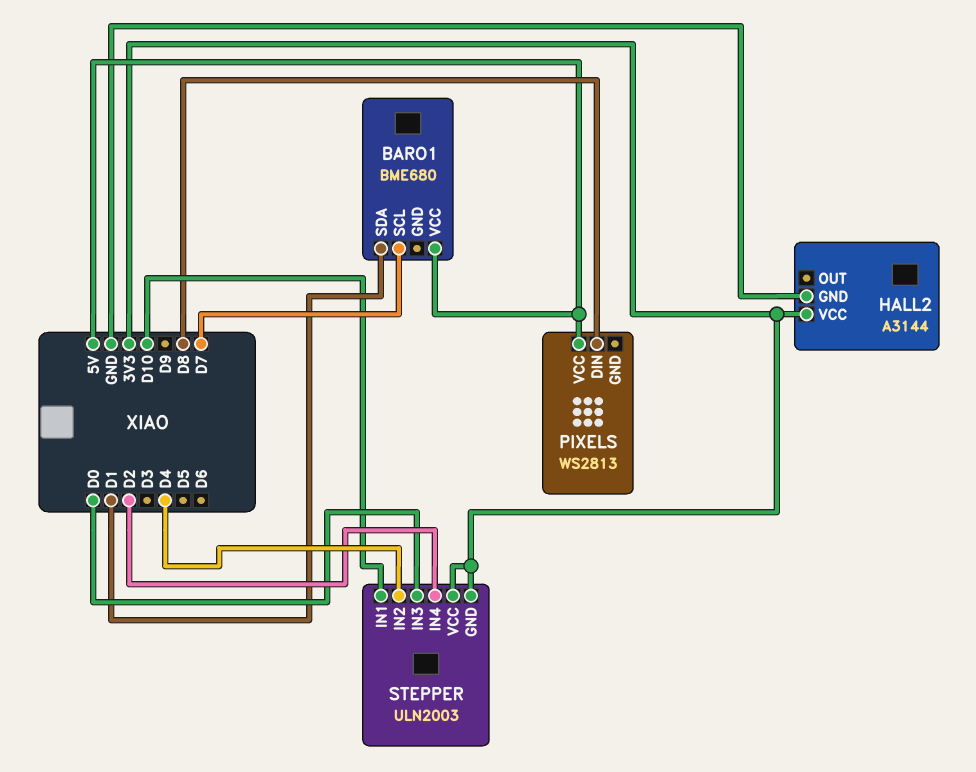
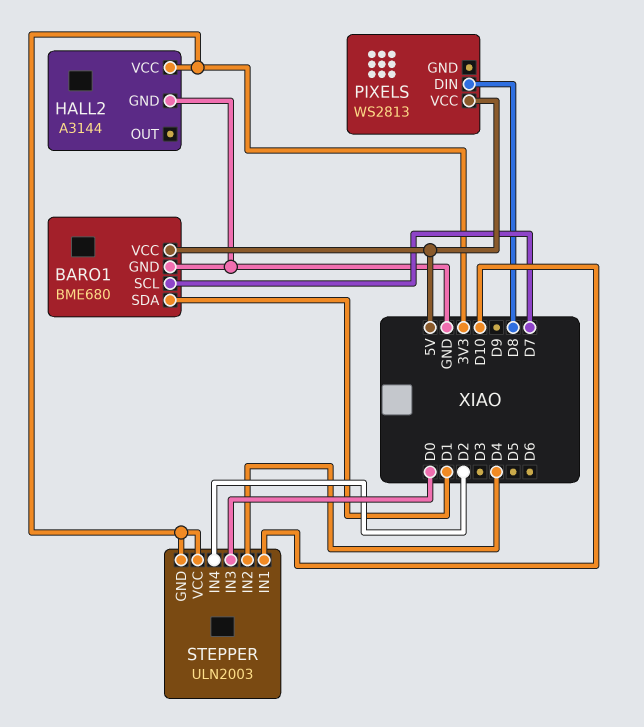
BARO1 pin GND: none -> GND

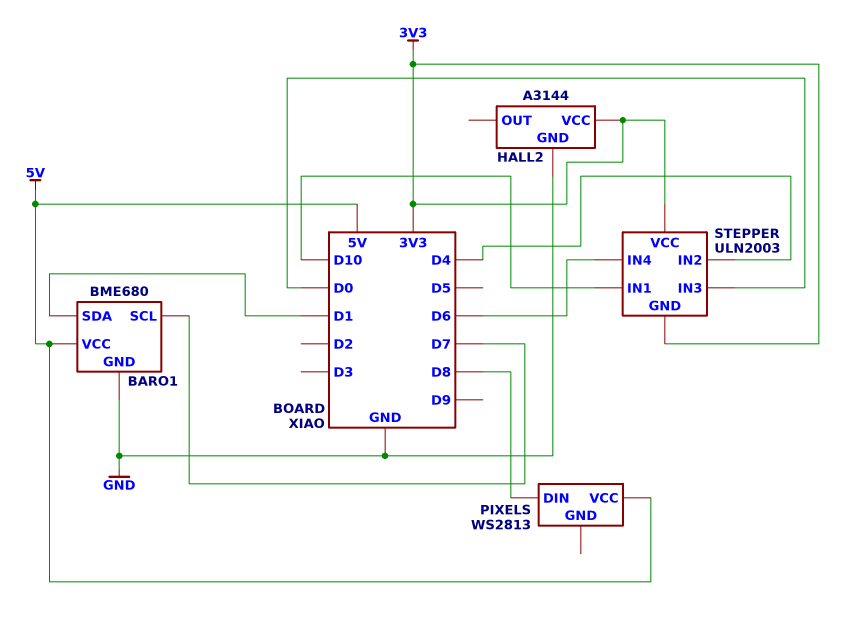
STEPPER pin IN4: D2 -> D6

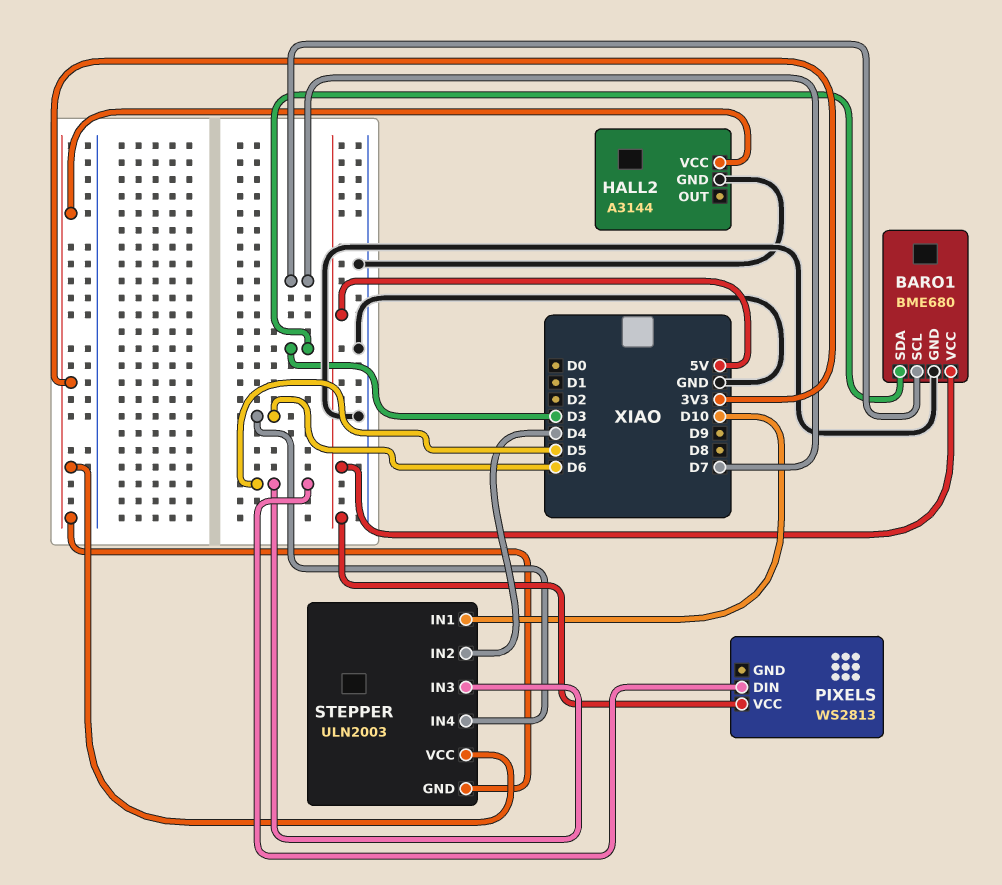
BARO1 pin SDA: D1 -> D3
PIXELS pin DIN: D8 -> D5
STEPPER pin IN3: D0 -> D5

